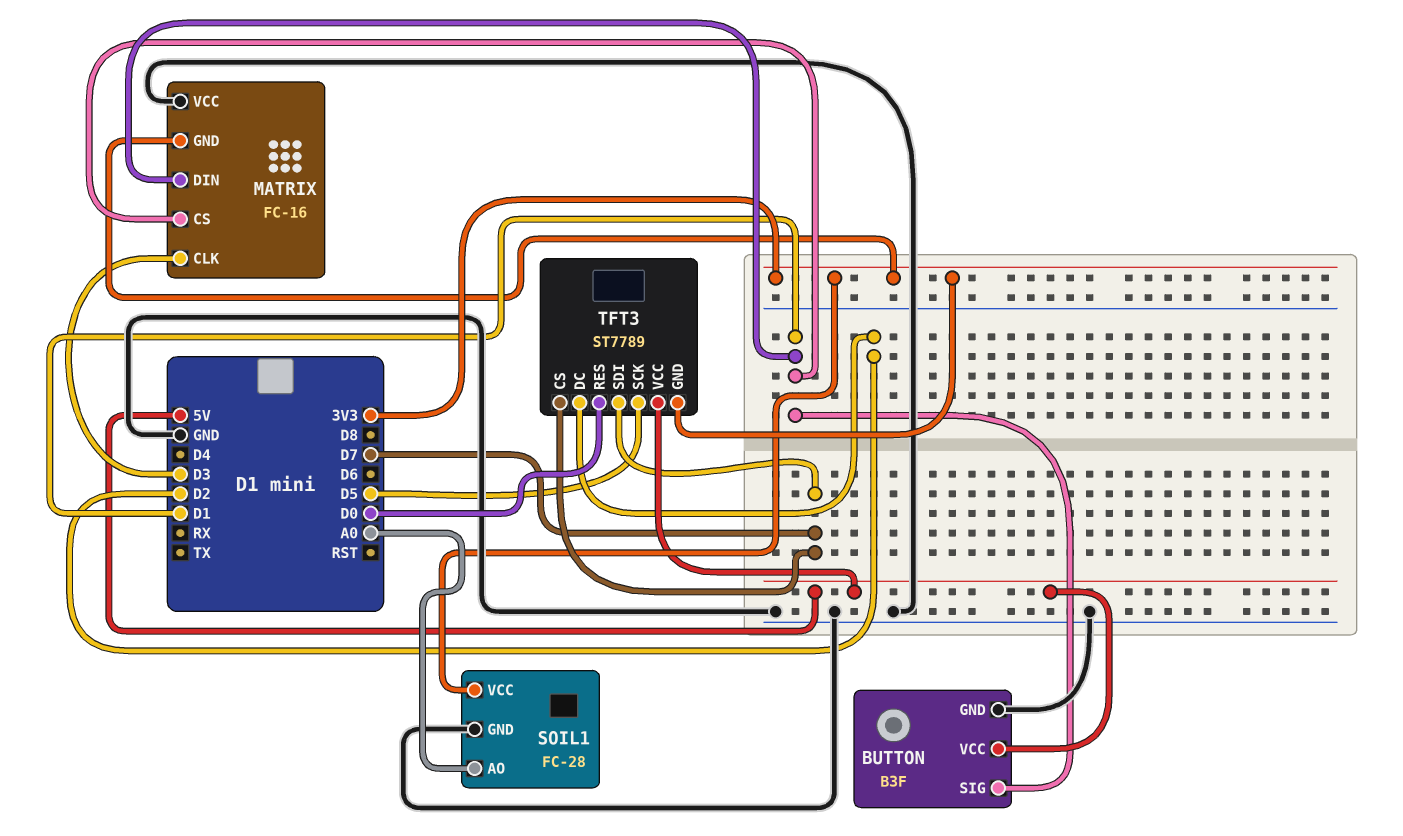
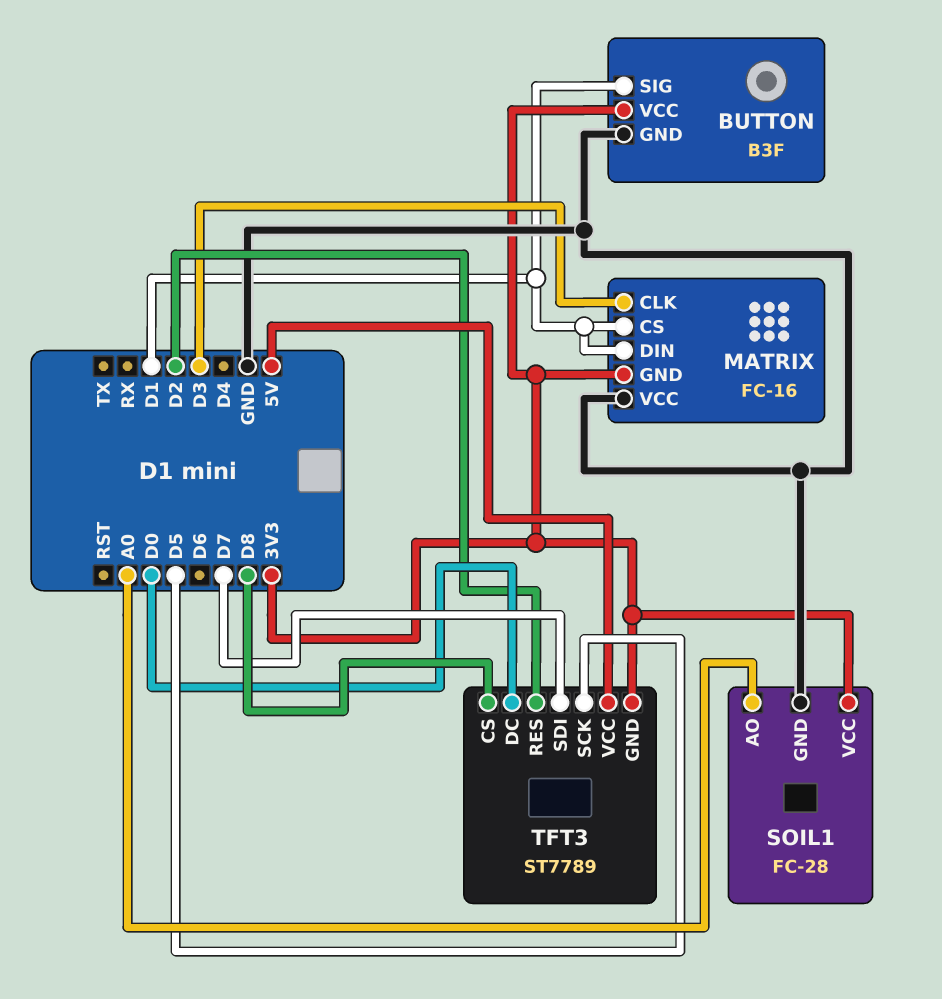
BUTTON pin VCC: 5V -> 3V3
TFT3 pin CS: D7 -> D8
TFT3 pin DC: D2 -> D0
TFT3 pin RES: D0 -> D2

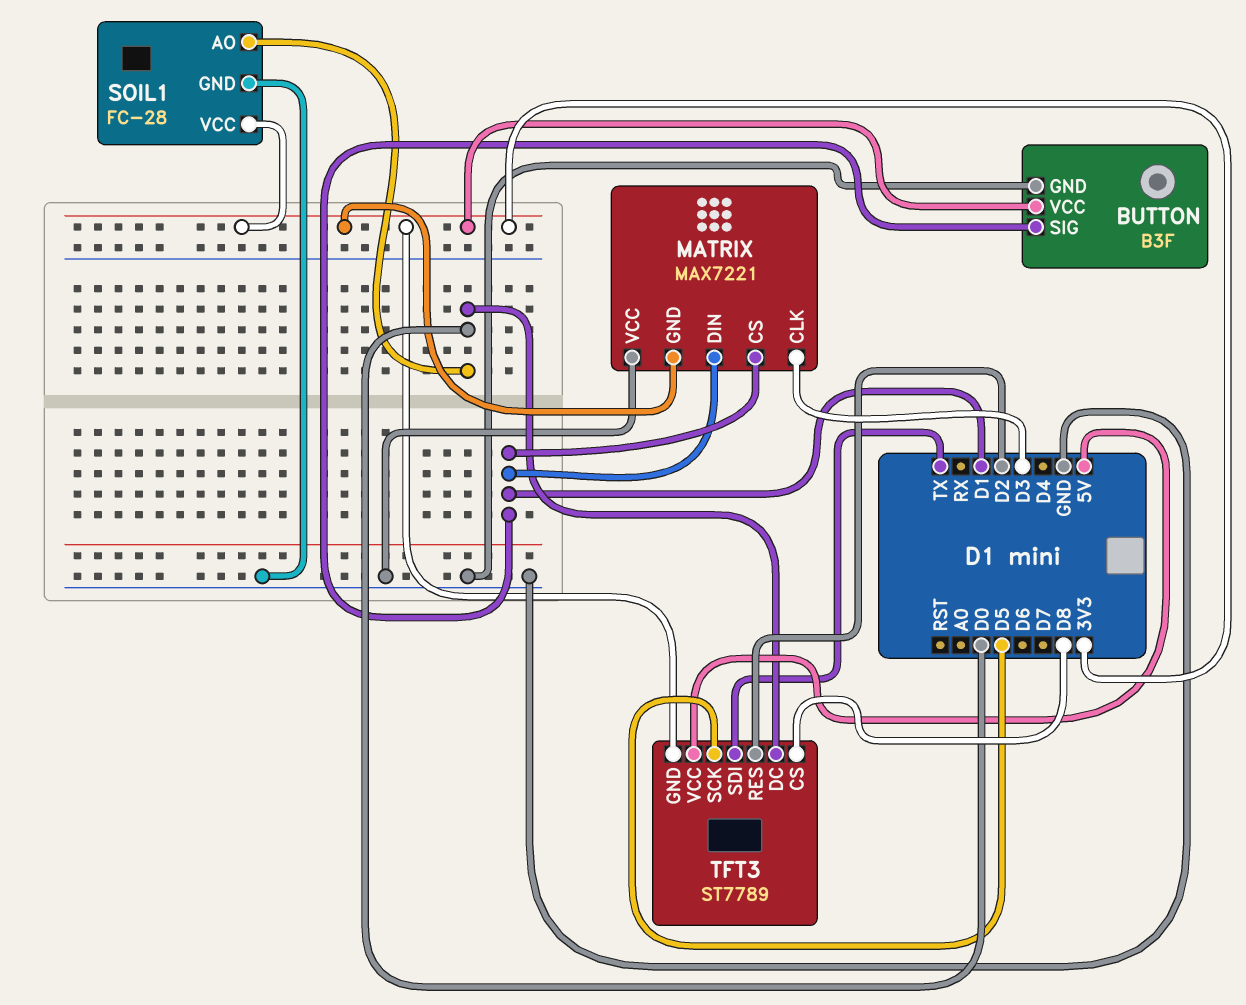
MATRIX: FC-16 -> MAX7221
SOIL1 pin AO: A0 -> D0
TFT3 pin SDI: D7 -> TX

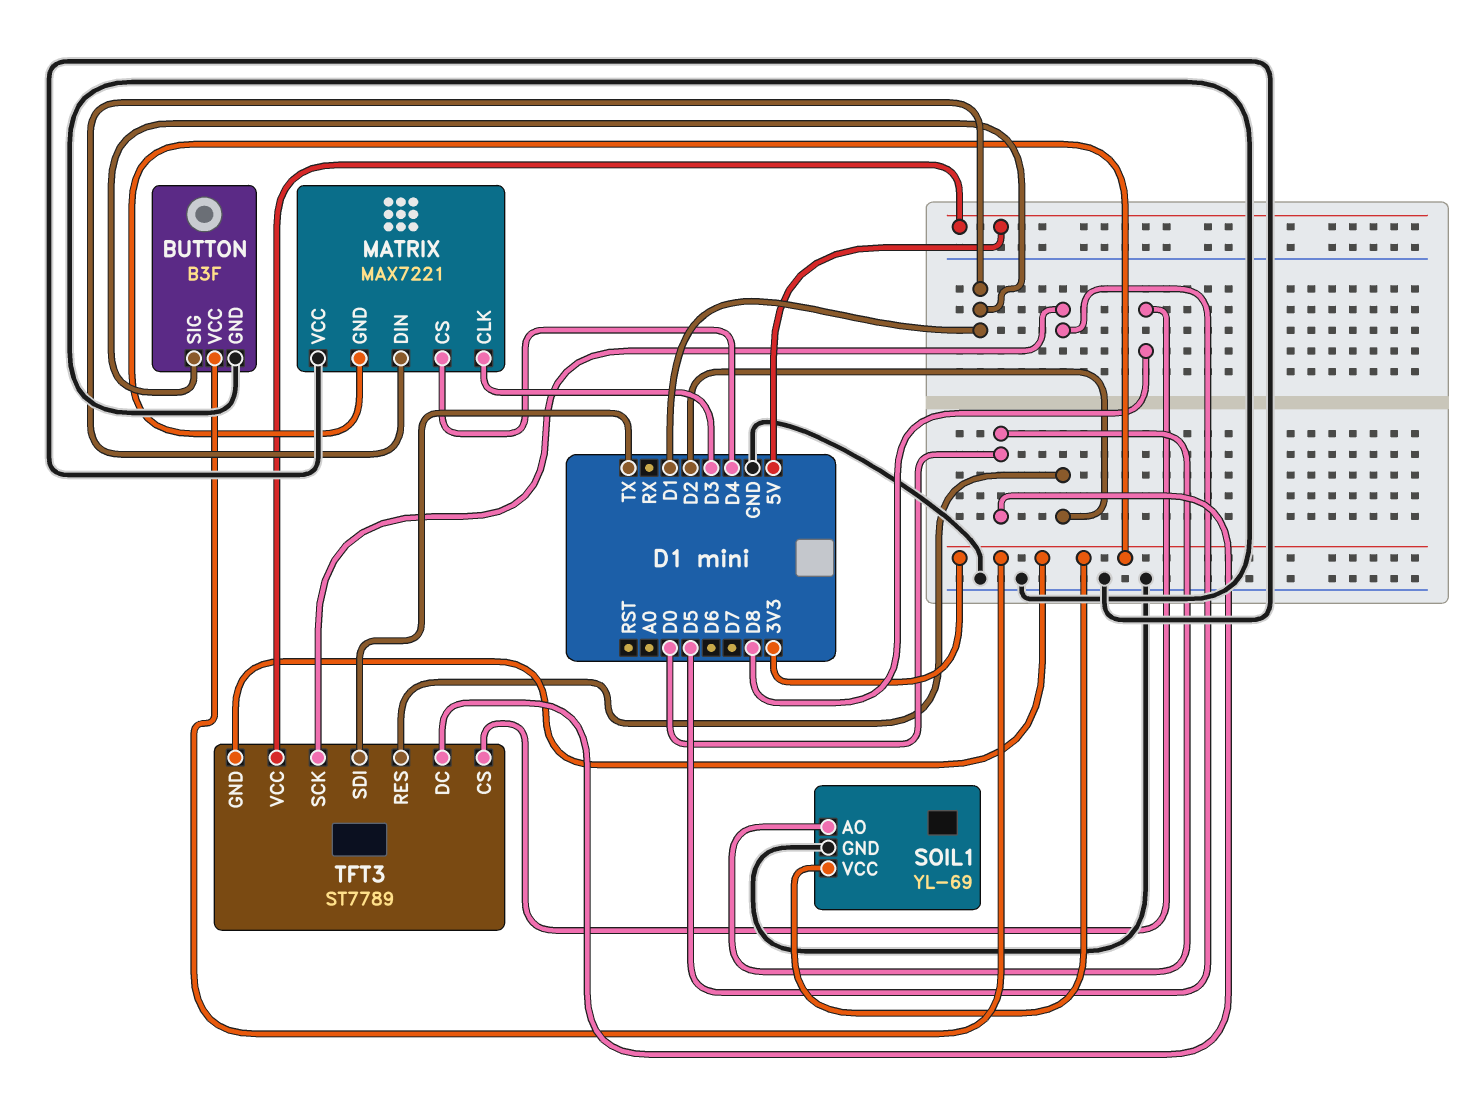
MATRIX pin CS: D1 -> D4
SOIL1: FC-28 -> YL-69

